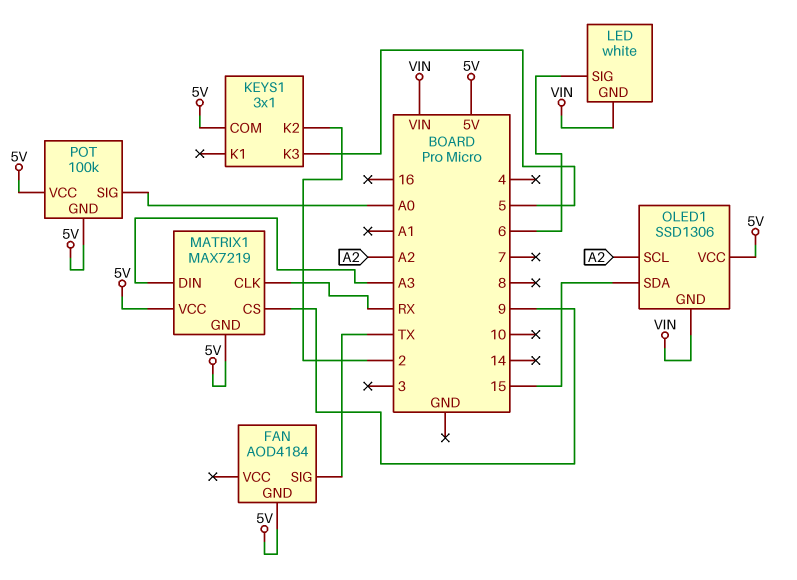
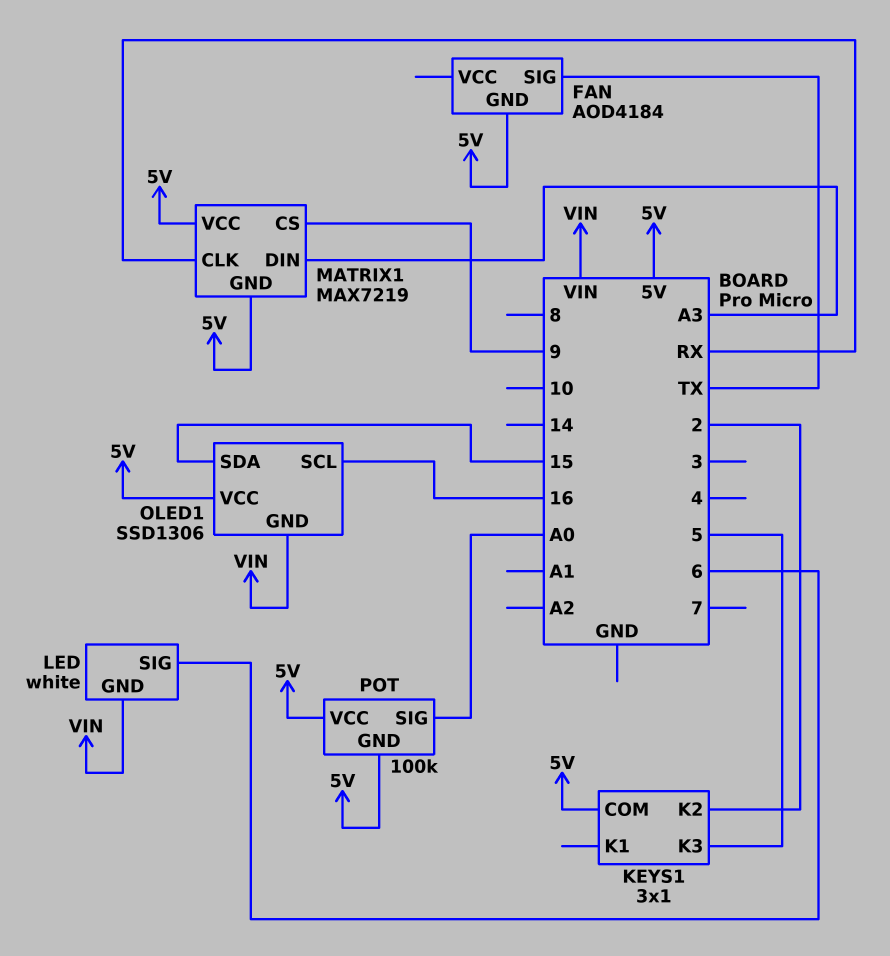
OLED1 pin SCL: A2 -> 16

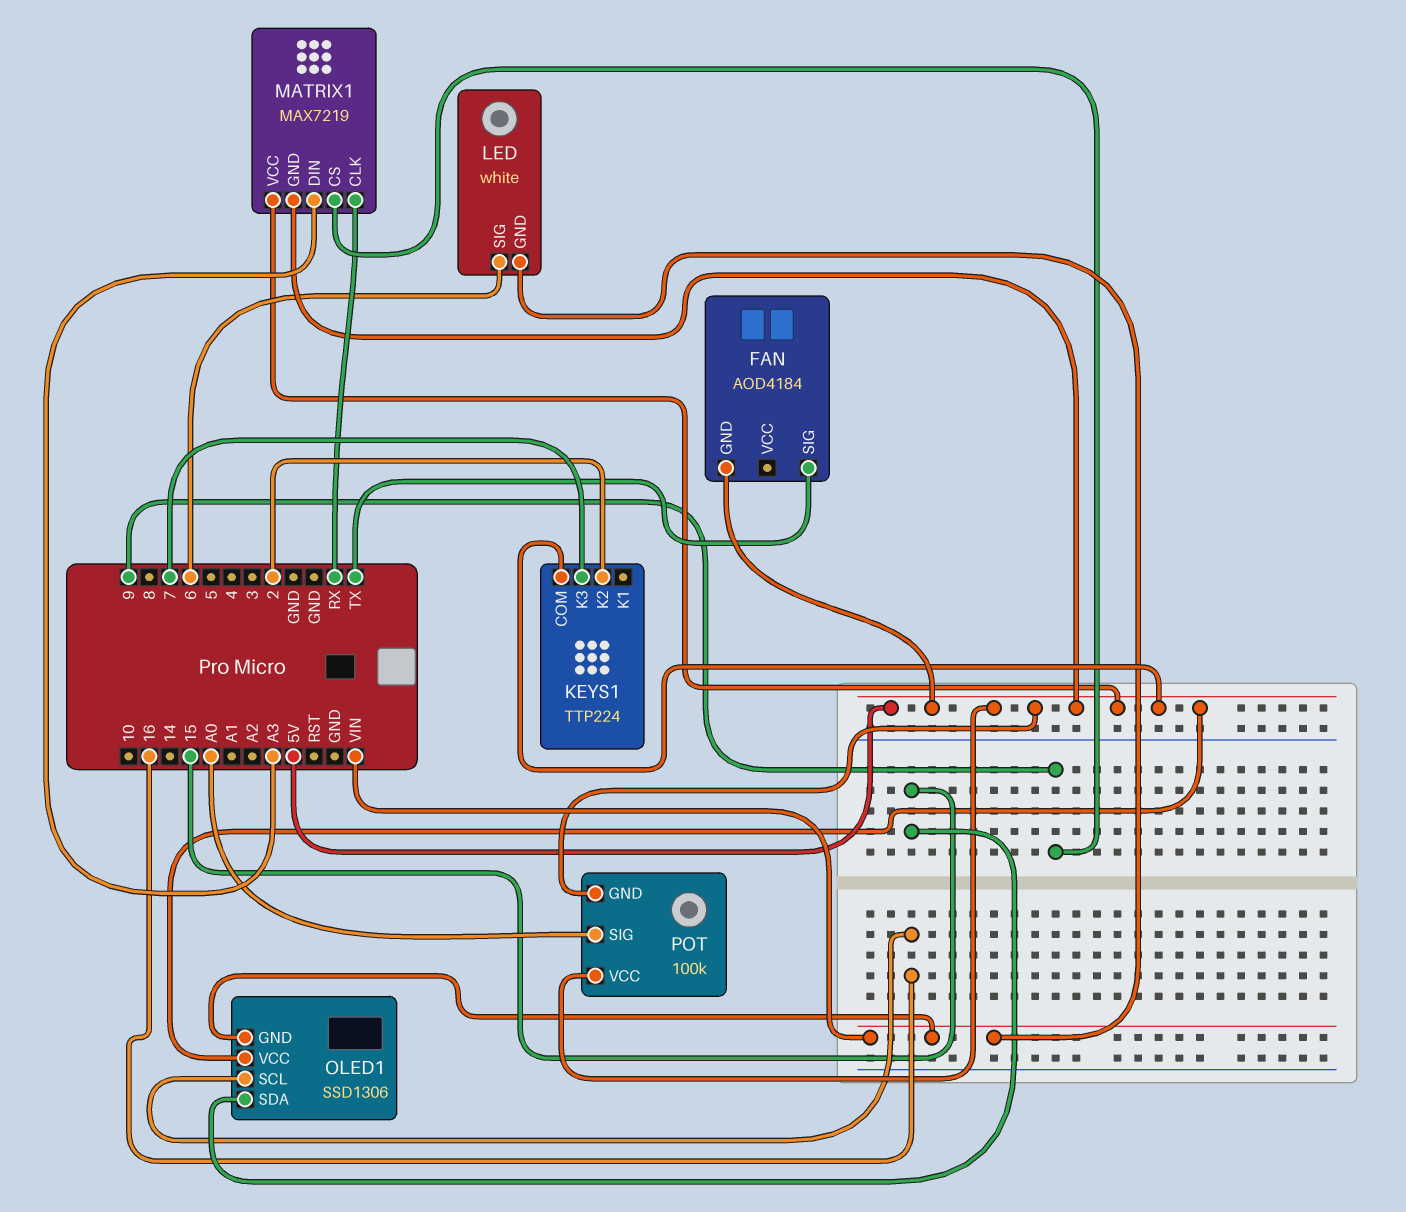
KEYS1: 3x1 -> TTP224
KEYS1 pin K3: 5 -> 7

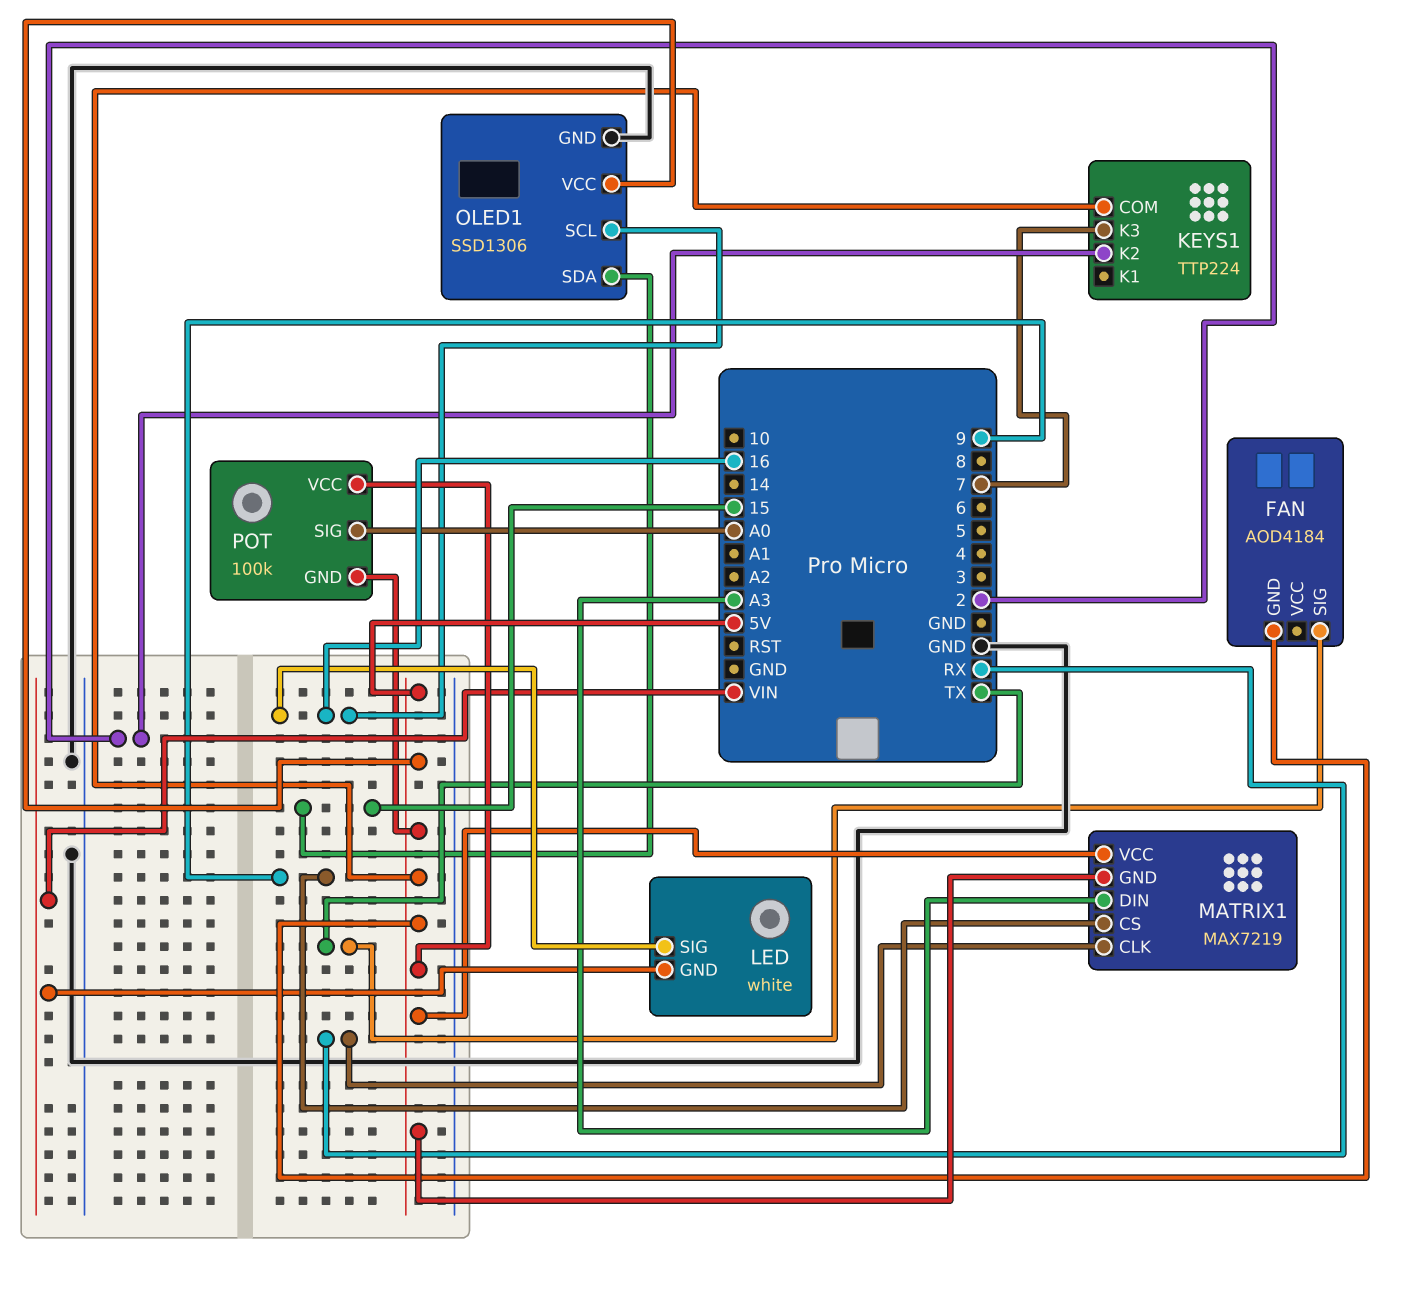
LED pin SIG: 6 -> 16
OLED1 pin GND: VIN -> GND

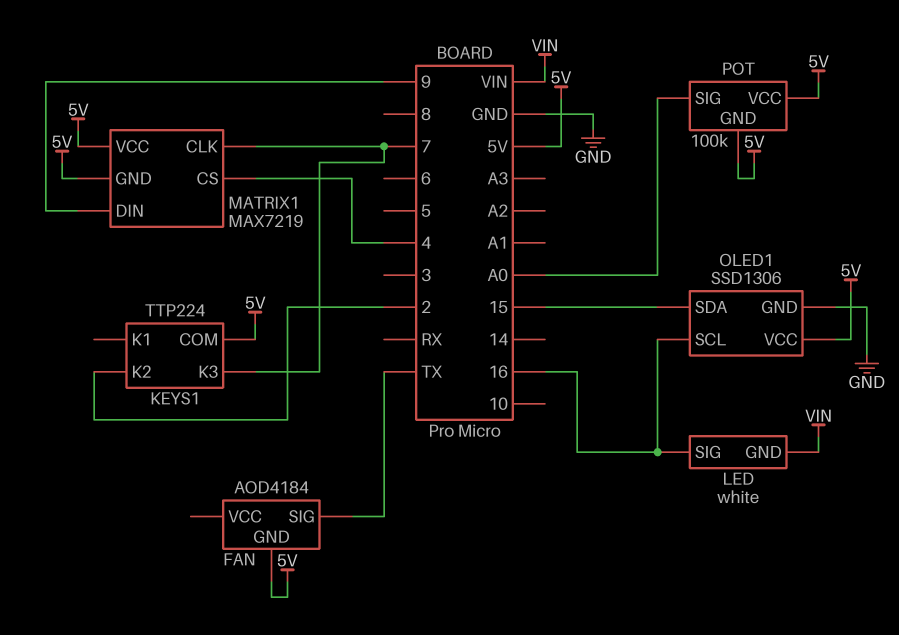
MATRIX1 pin CLK: RX -> 7
MATRIX1 pin CS: 9 -> 4
MATRIX1 pin DIN: A3 -> 9

